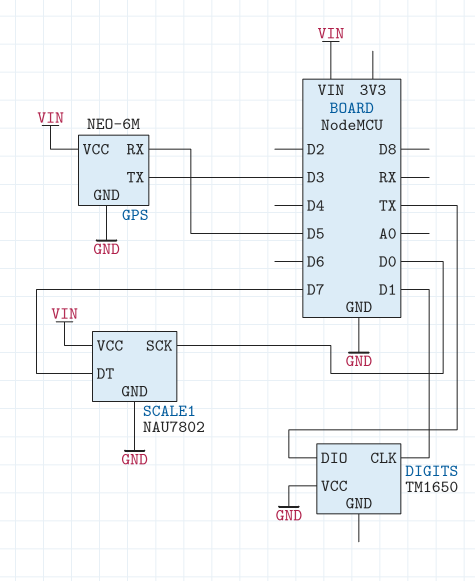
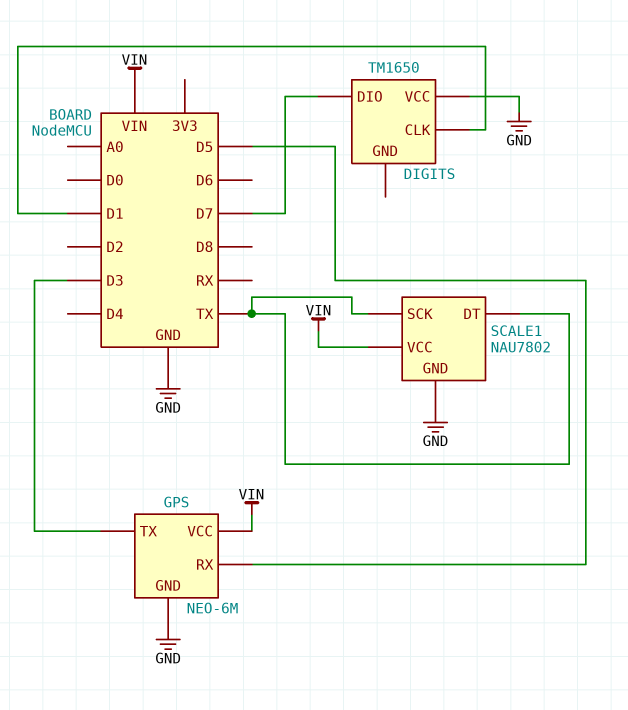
DIGITS pin DIO: TX -> D7
SCALE1 pin DT: D7 -> TX
SCALE1 pin SCK: D0 -> TX

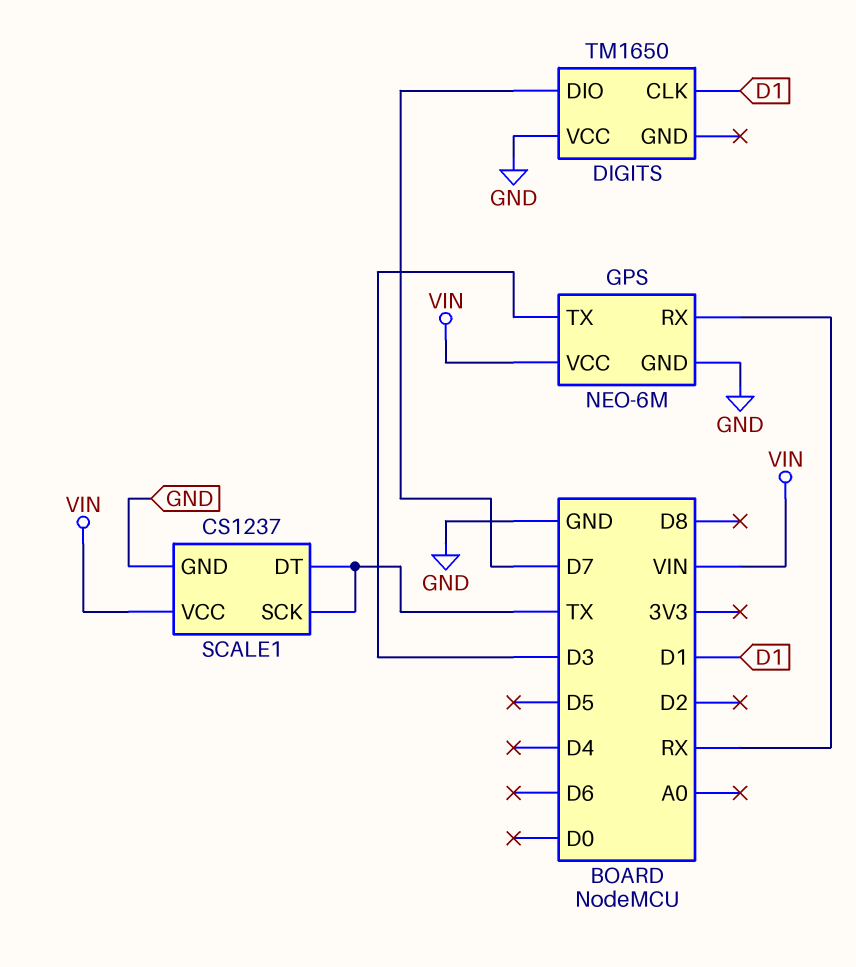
GPS pin RX: D5 -> RX
SCALE1: NAU7802 -> CS1237

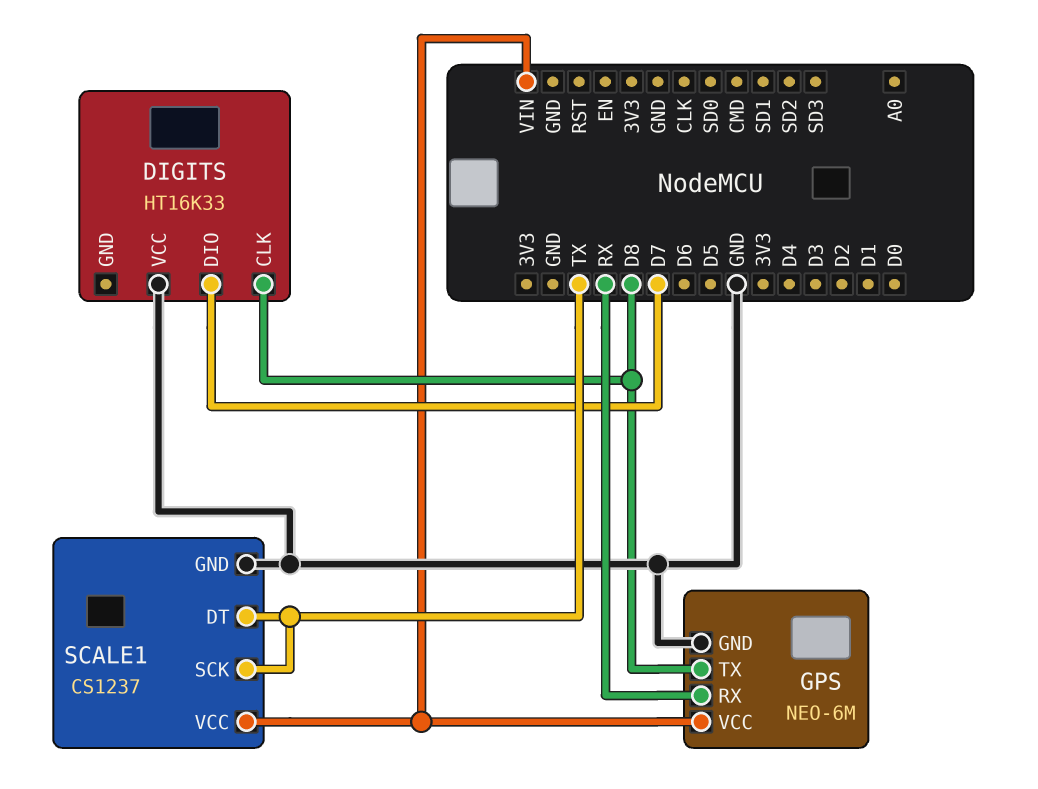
DIGITS: TM1650 -> HT16K33
DIGITS pin CLK: D1 -> D8
GPS pin TX: D3 -> D8

